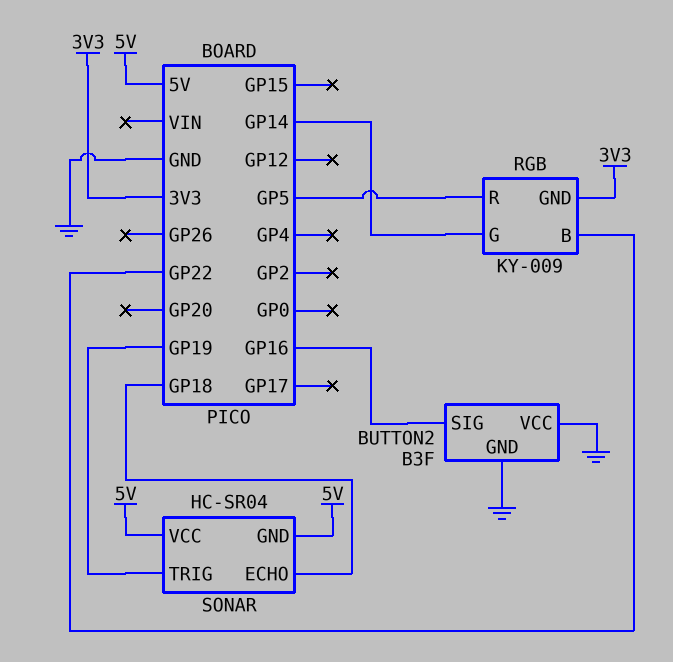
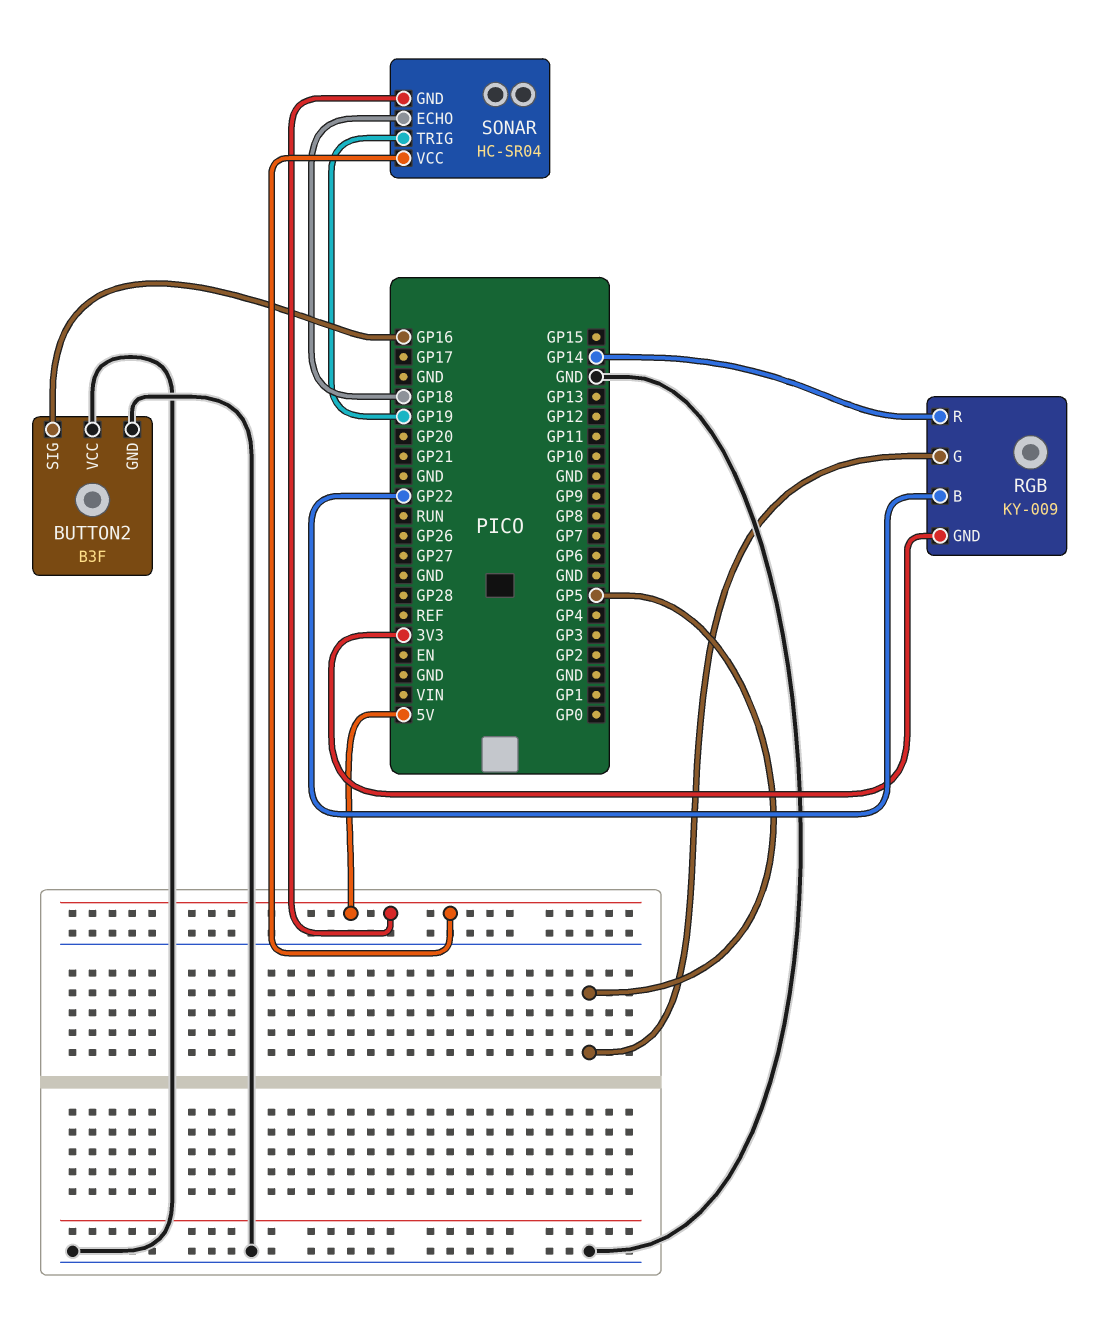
RGB pin G: GP14 -> GP5
RGB pin R: GP5 -> GP14

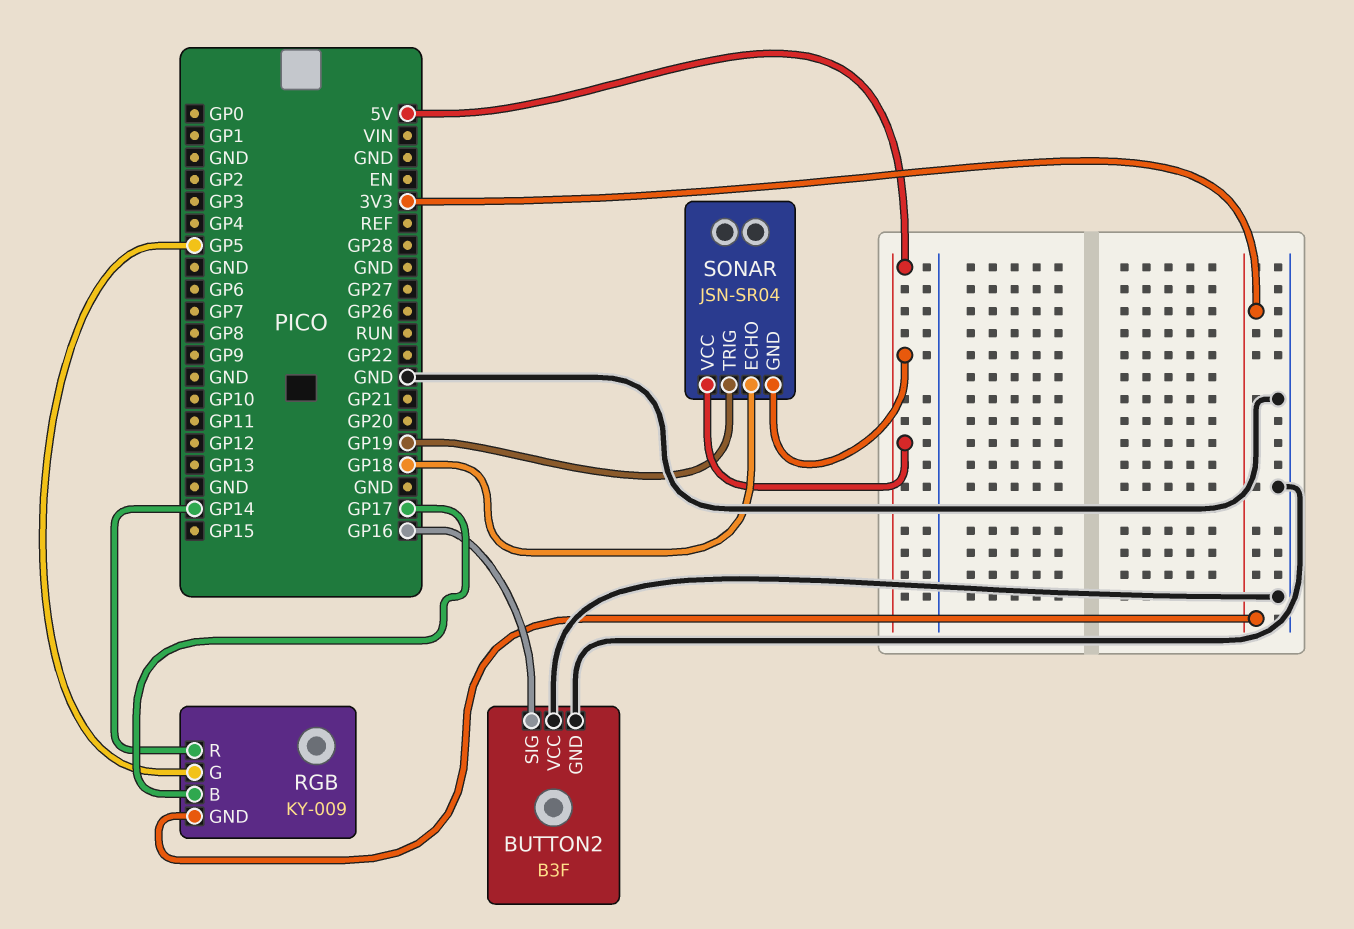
RGB pin B: GP22 -> GP17
SONAR: HC-SR04 -> JSN-SR04

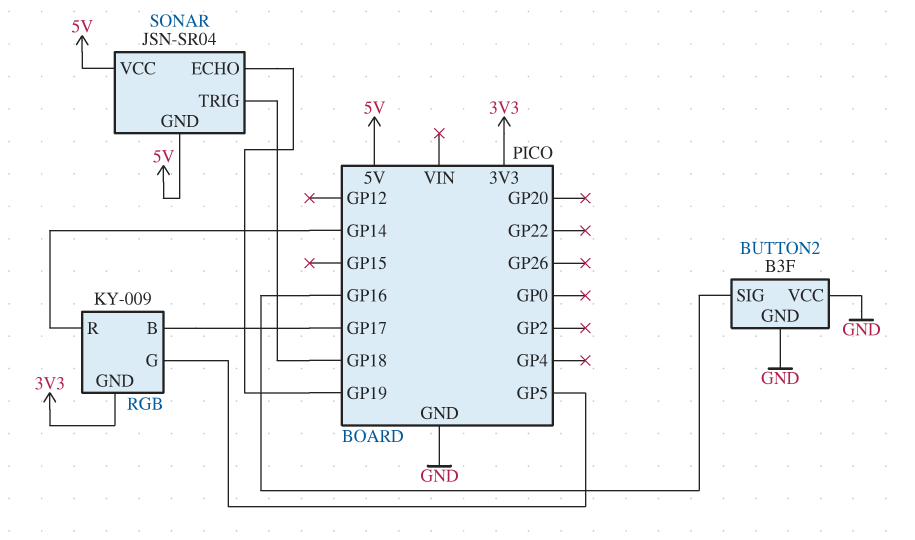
SONAR pin ECHO: GP18 -> GP19
SONAR pin TRIG: GP19 -> GP18

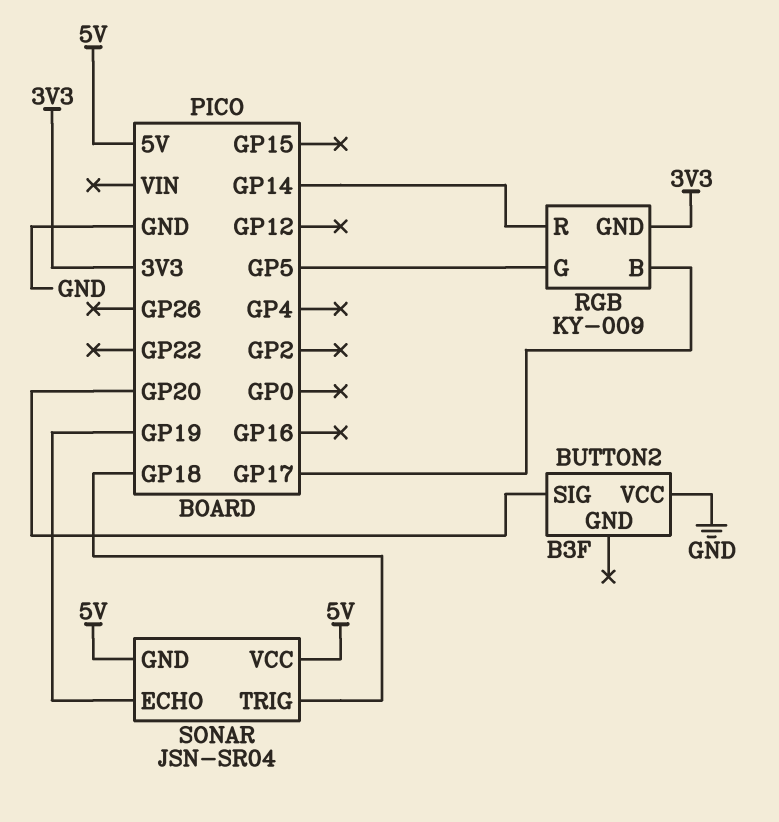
BUTTON2 pin GND: GND -> none
BUTTON2 pin SIG: GP16 -> GP20

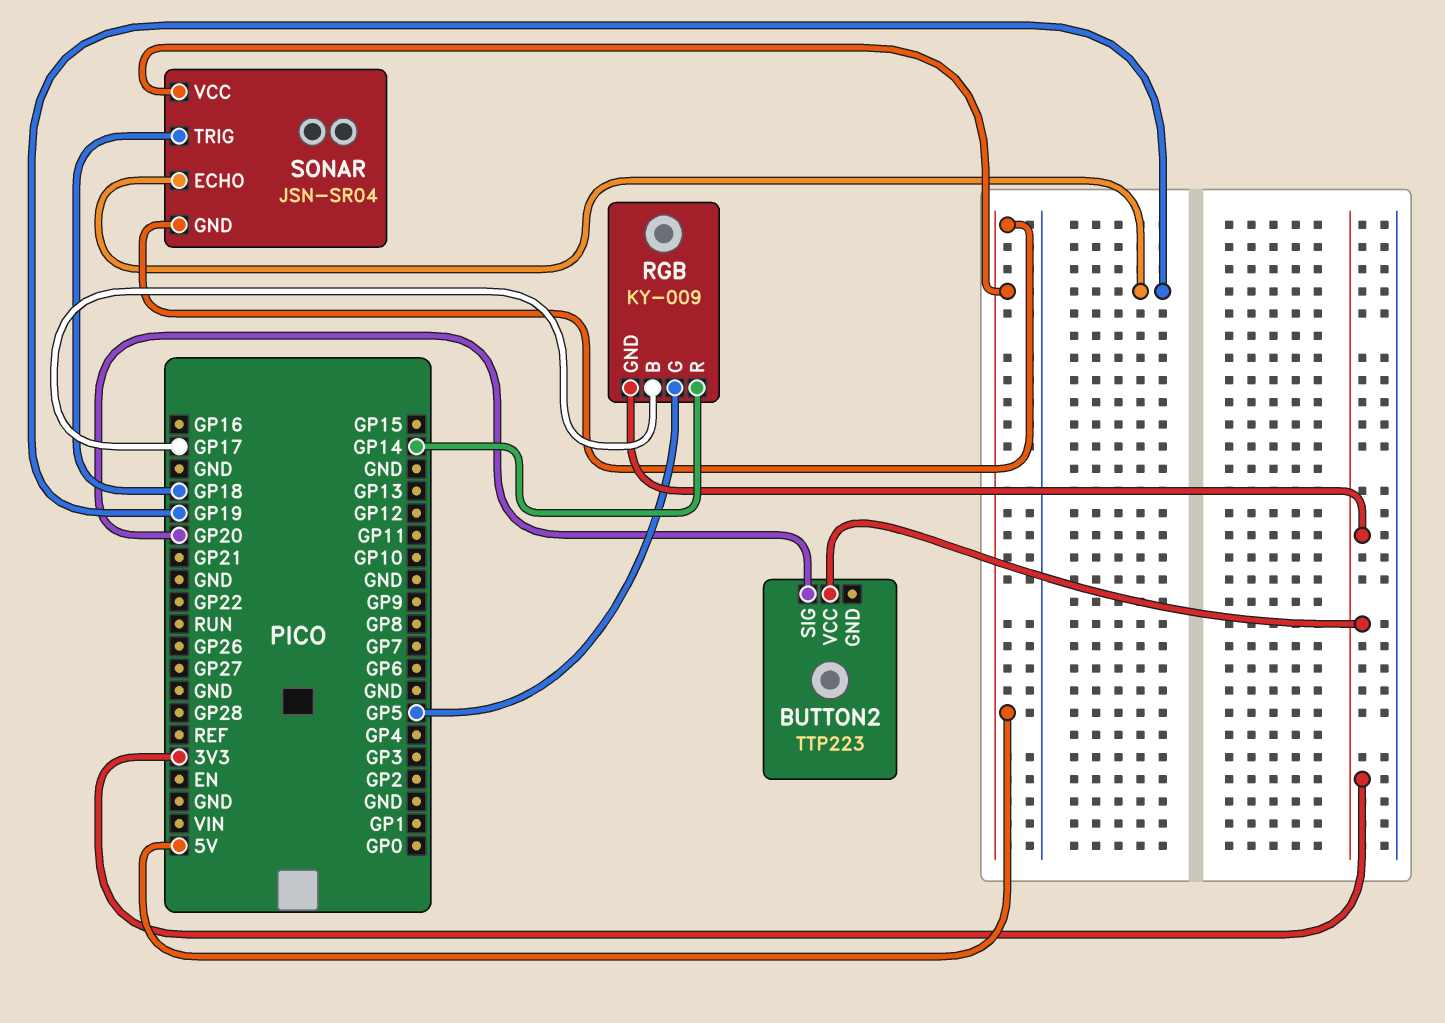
BUTTON2: B3F -> TTP223
BUTTON2 pin VCC: GND -> 3V3

